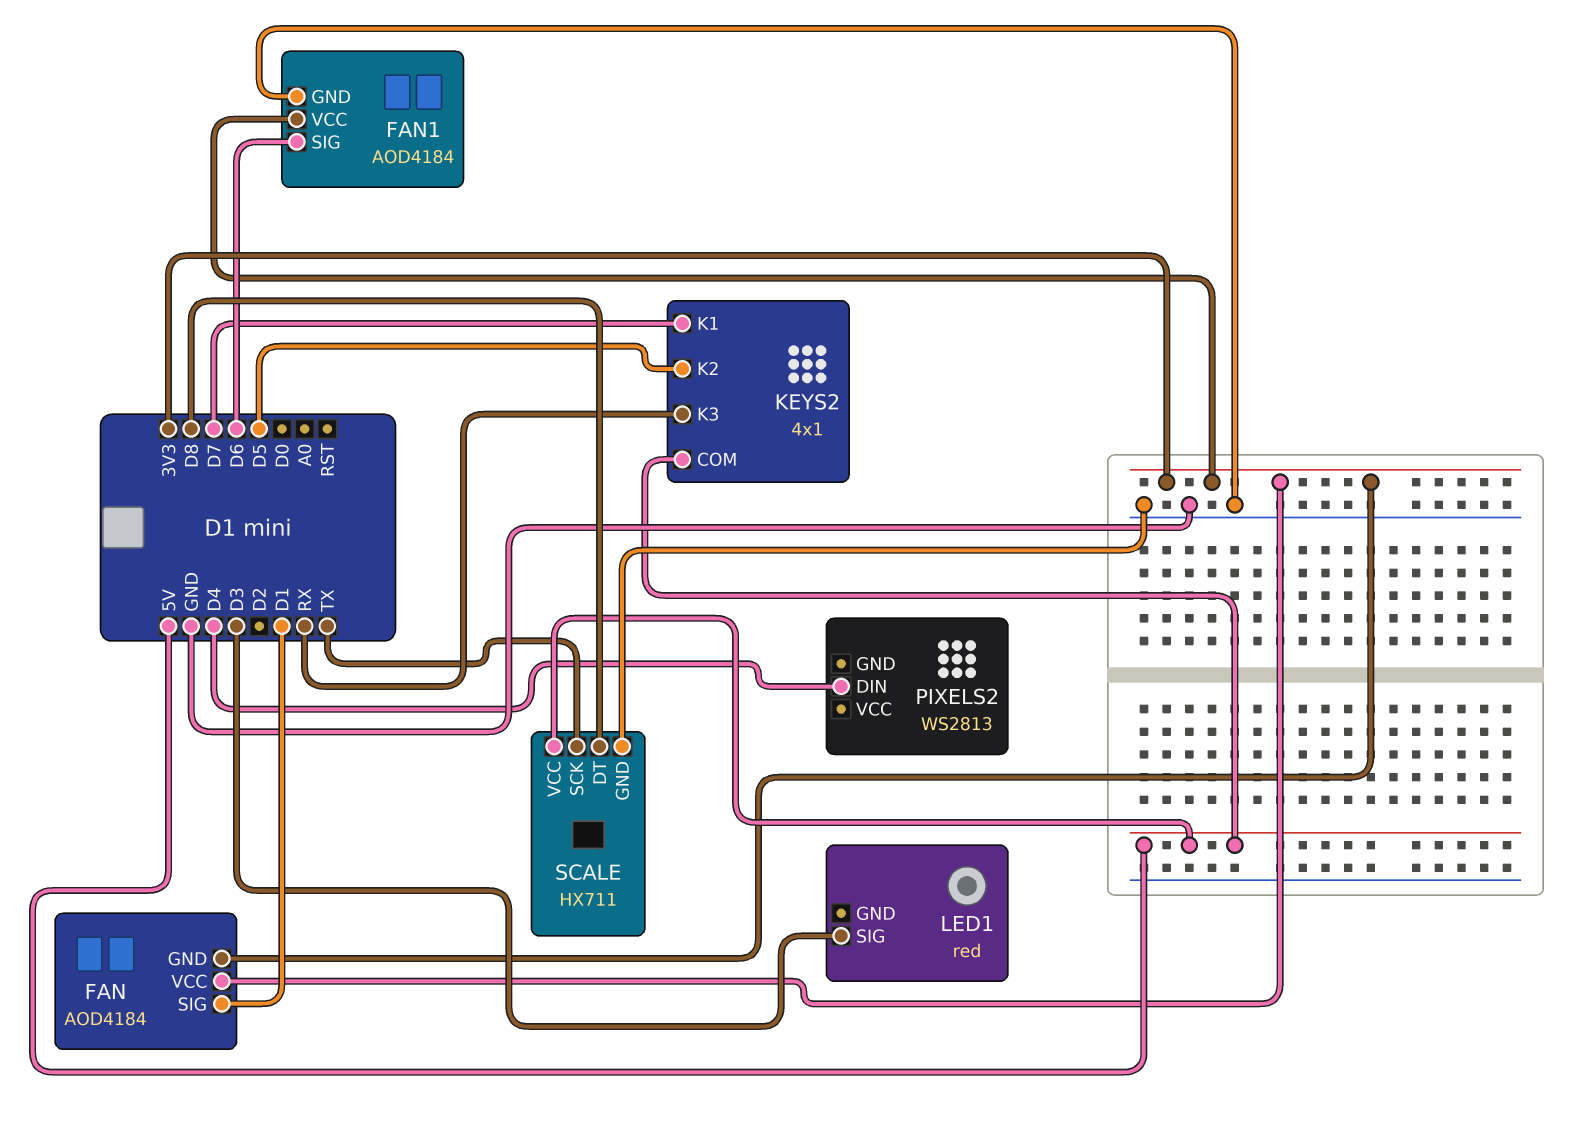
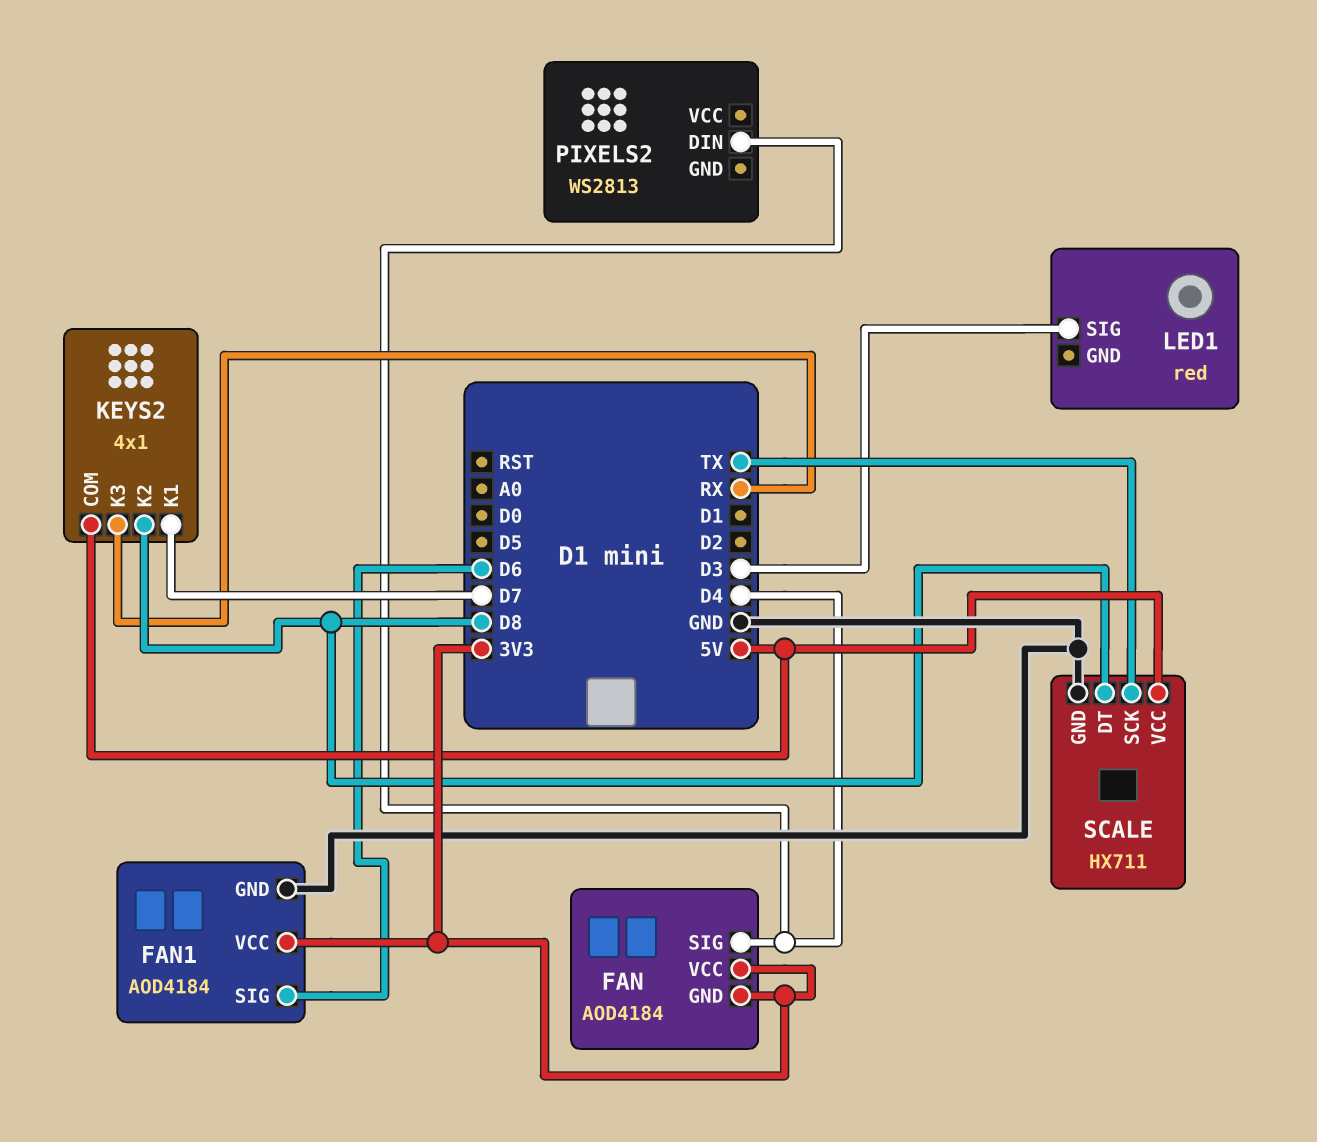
FAN pin SIG: D1 -> D4
KEYS2 pin K2: D5 -> D8

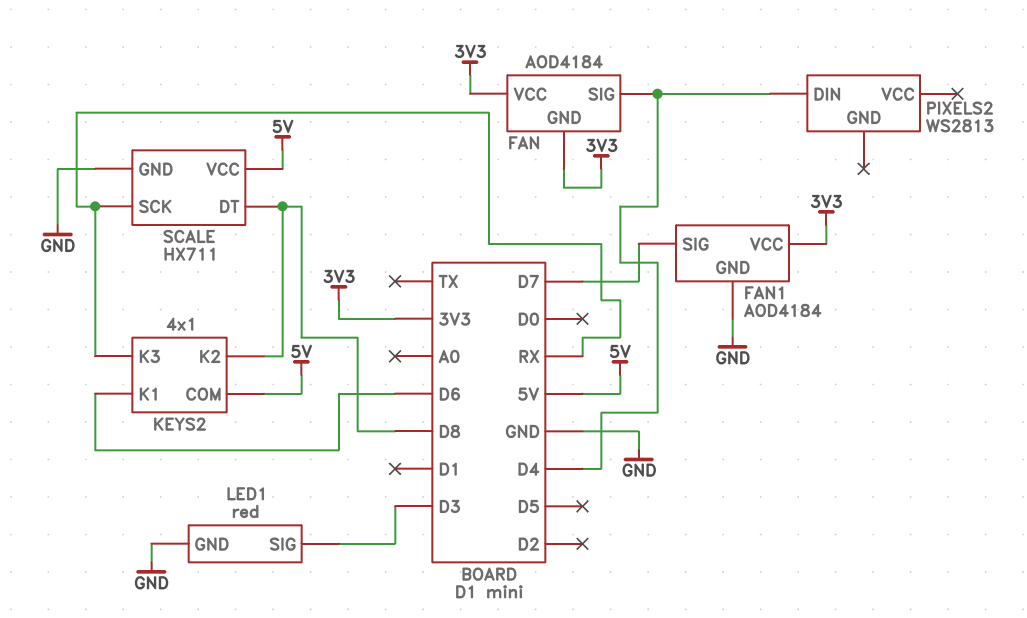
FAN1 pin SIG: D6 -> D7
KEYS2 pin K1: D7 -> D6
LED1 pin GND: none -> GND
SCALE pin SCK: TX -> RX

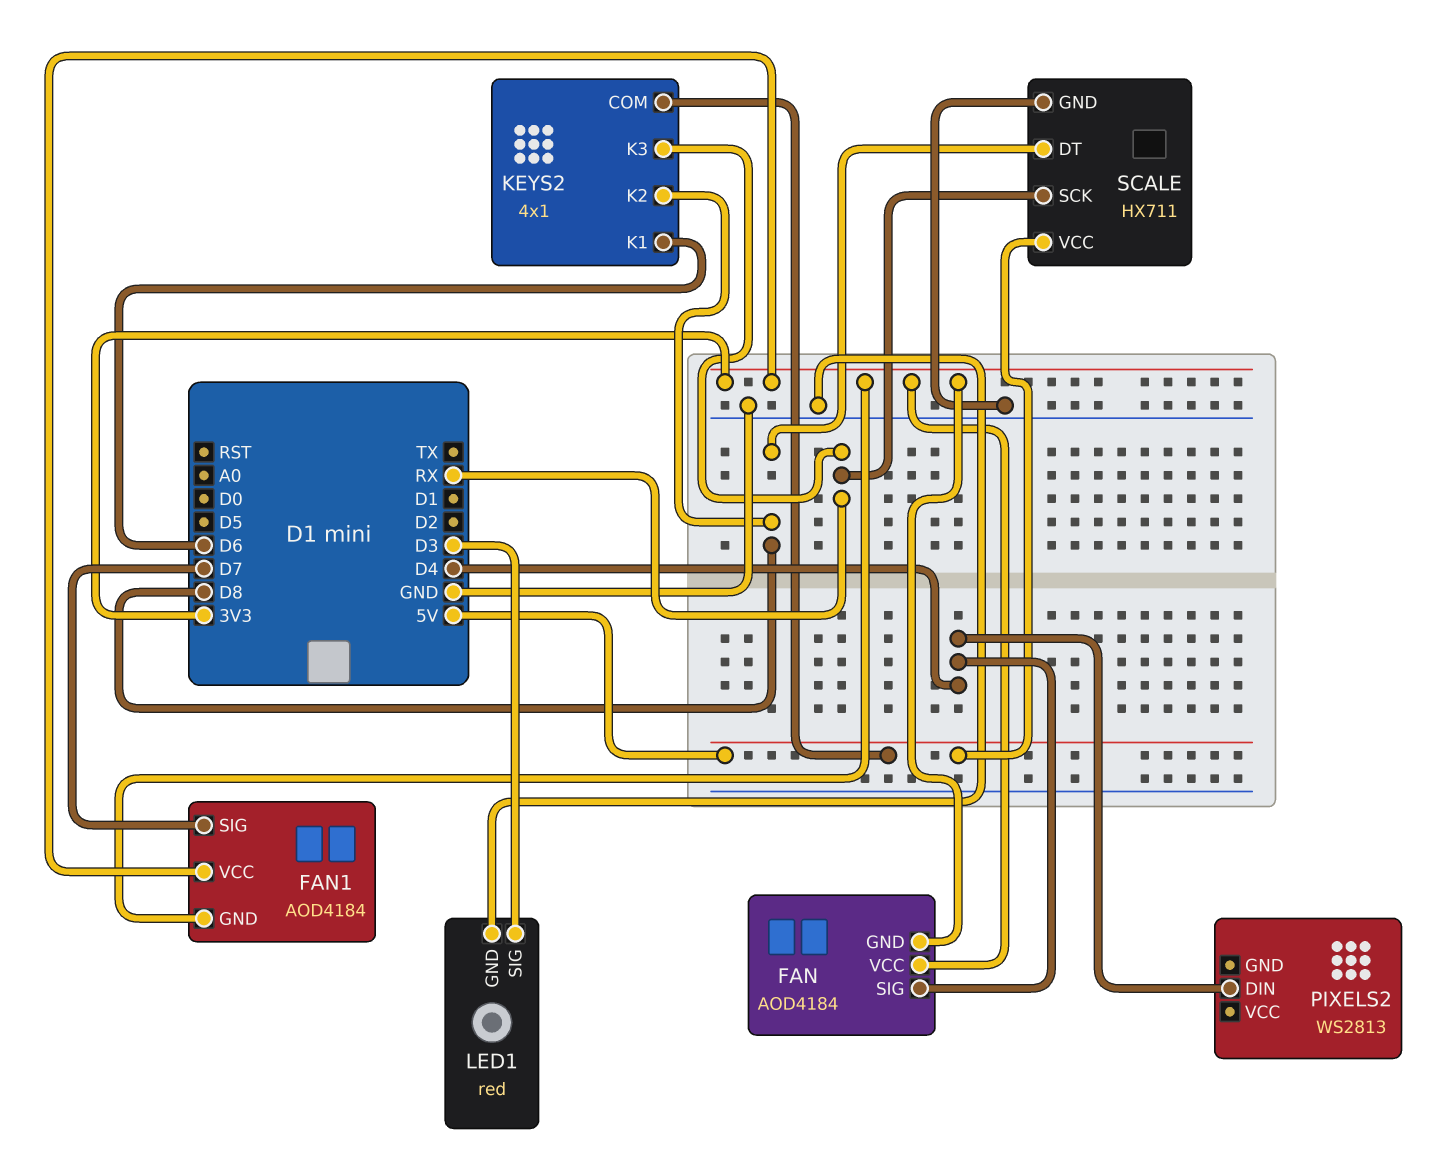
FAN1 pin GND: GND -> 3V3

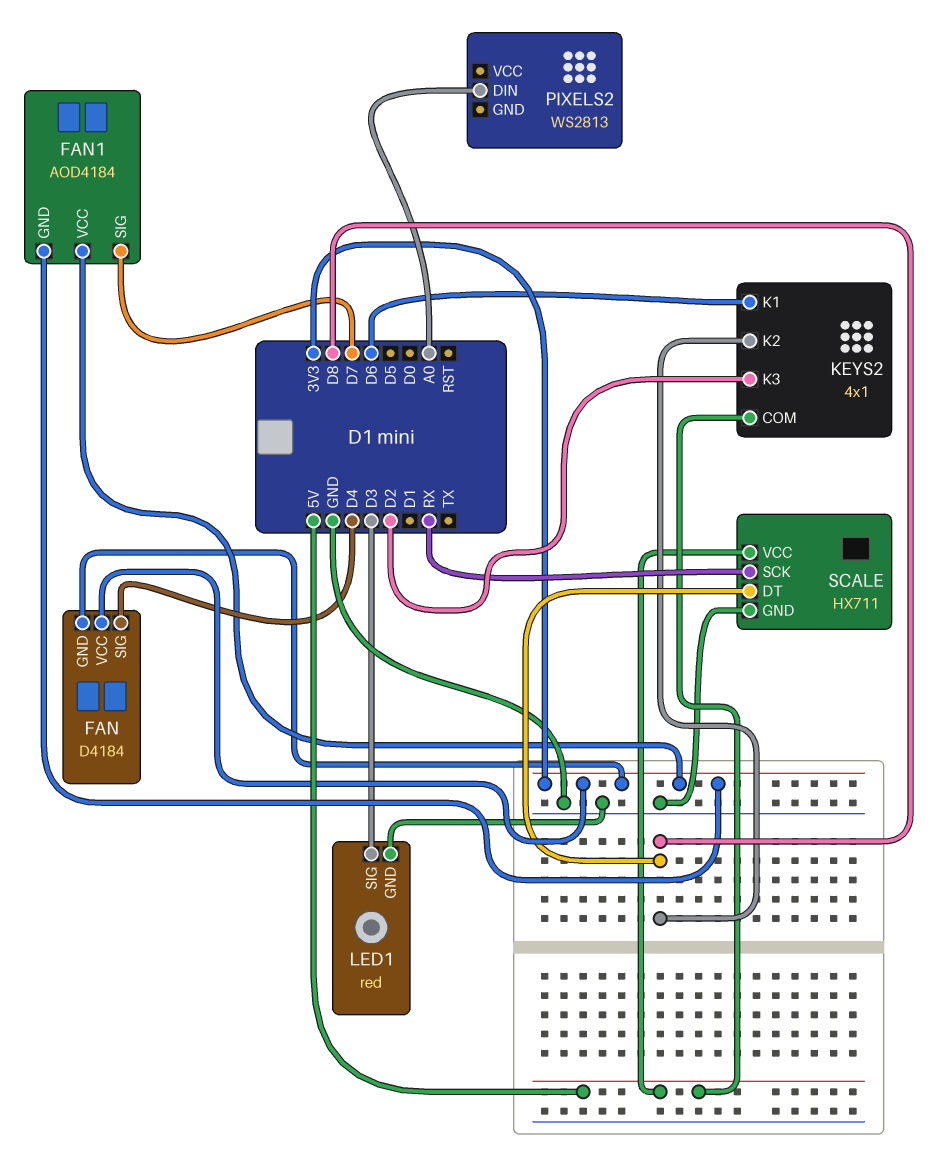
FAN: AOD4184 -> D4184
KEYS2 pin K3: RX -> D2
PIXELS2 pin DIN: D4 -> A0

